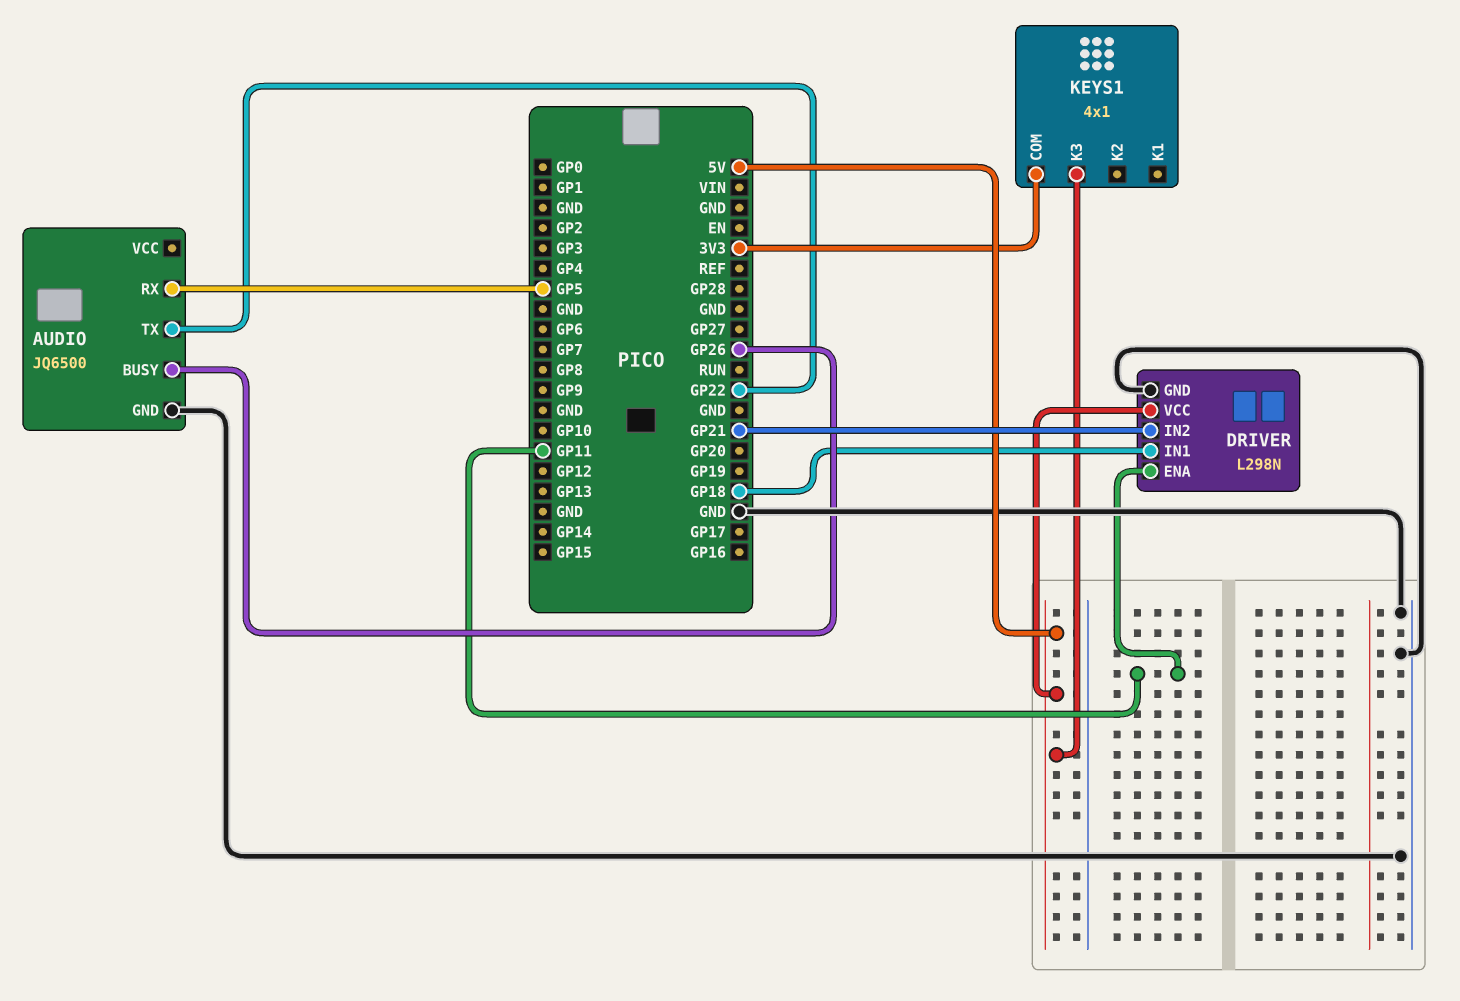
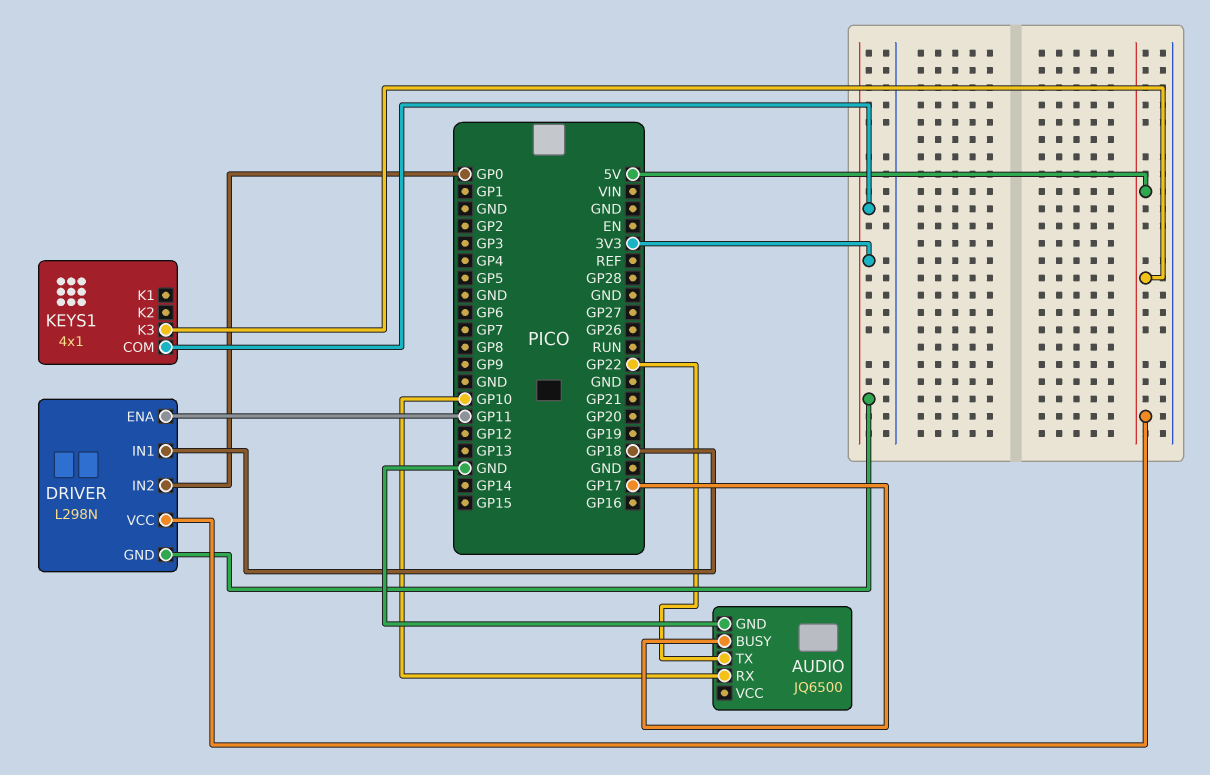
AUDIO pin BUSY: GP26 -> GP17
AUDIO pin RX: GP5 -> GP10
DRIVER pin GND: GND -> 3V3
DRIVER pin IN2: GP21 -> GP0

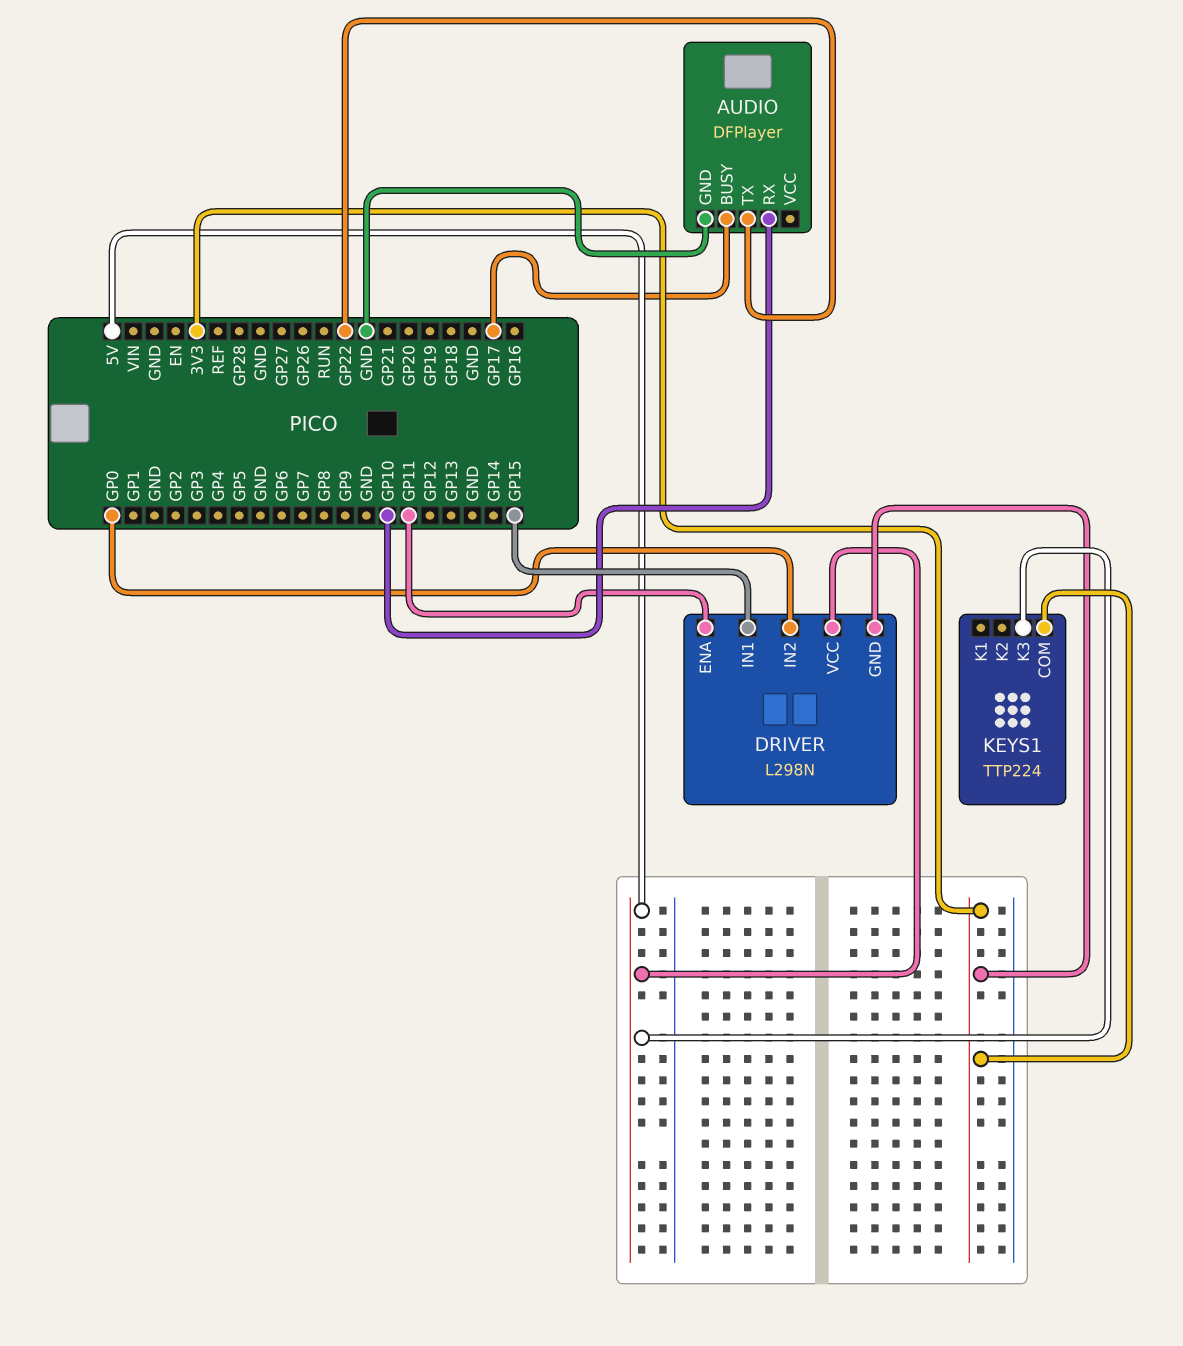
AUDIO: JQ6500 -> DFPlayer
DRIVER pin IN1: GP18 -> GP15
KEYS1: 4x1 -> TTP224

